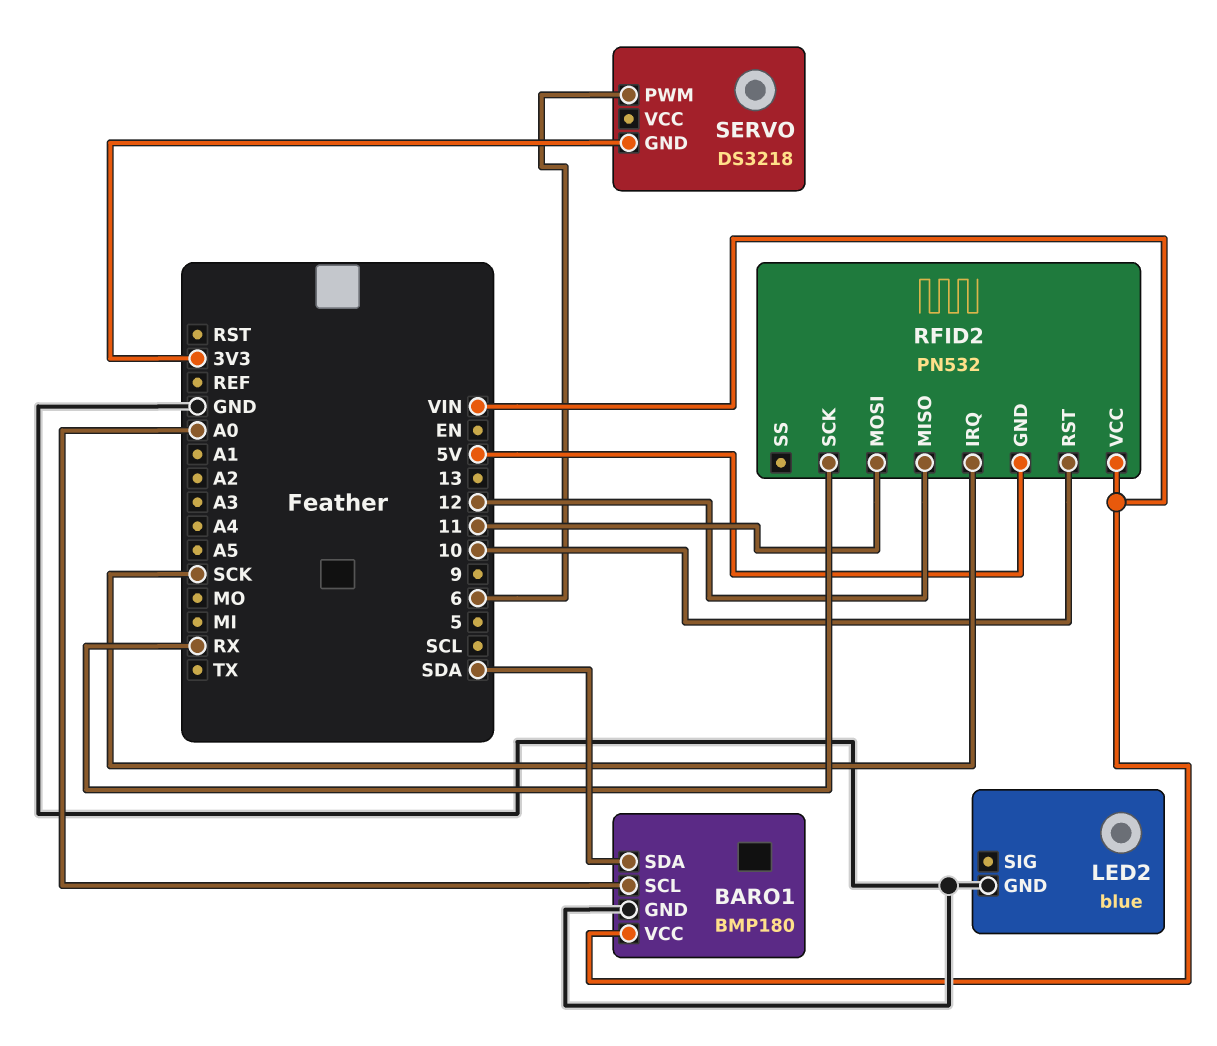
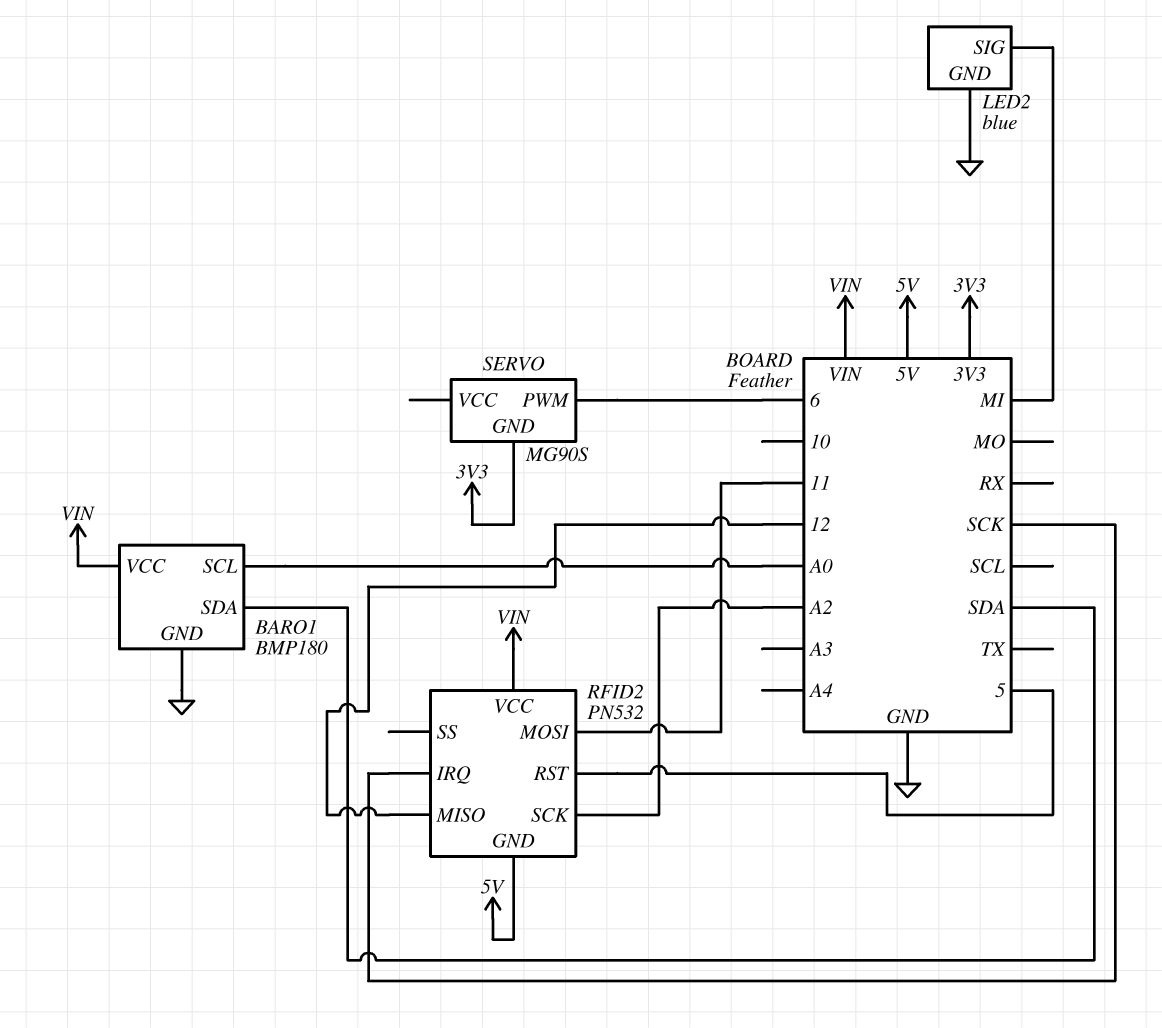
LED2 pin SIG: none -> MI
RFID2 pin RST: 10 -> 5
RFID2 pin SCK: RX -> A2
SERVO: DS3218 -> MG90S

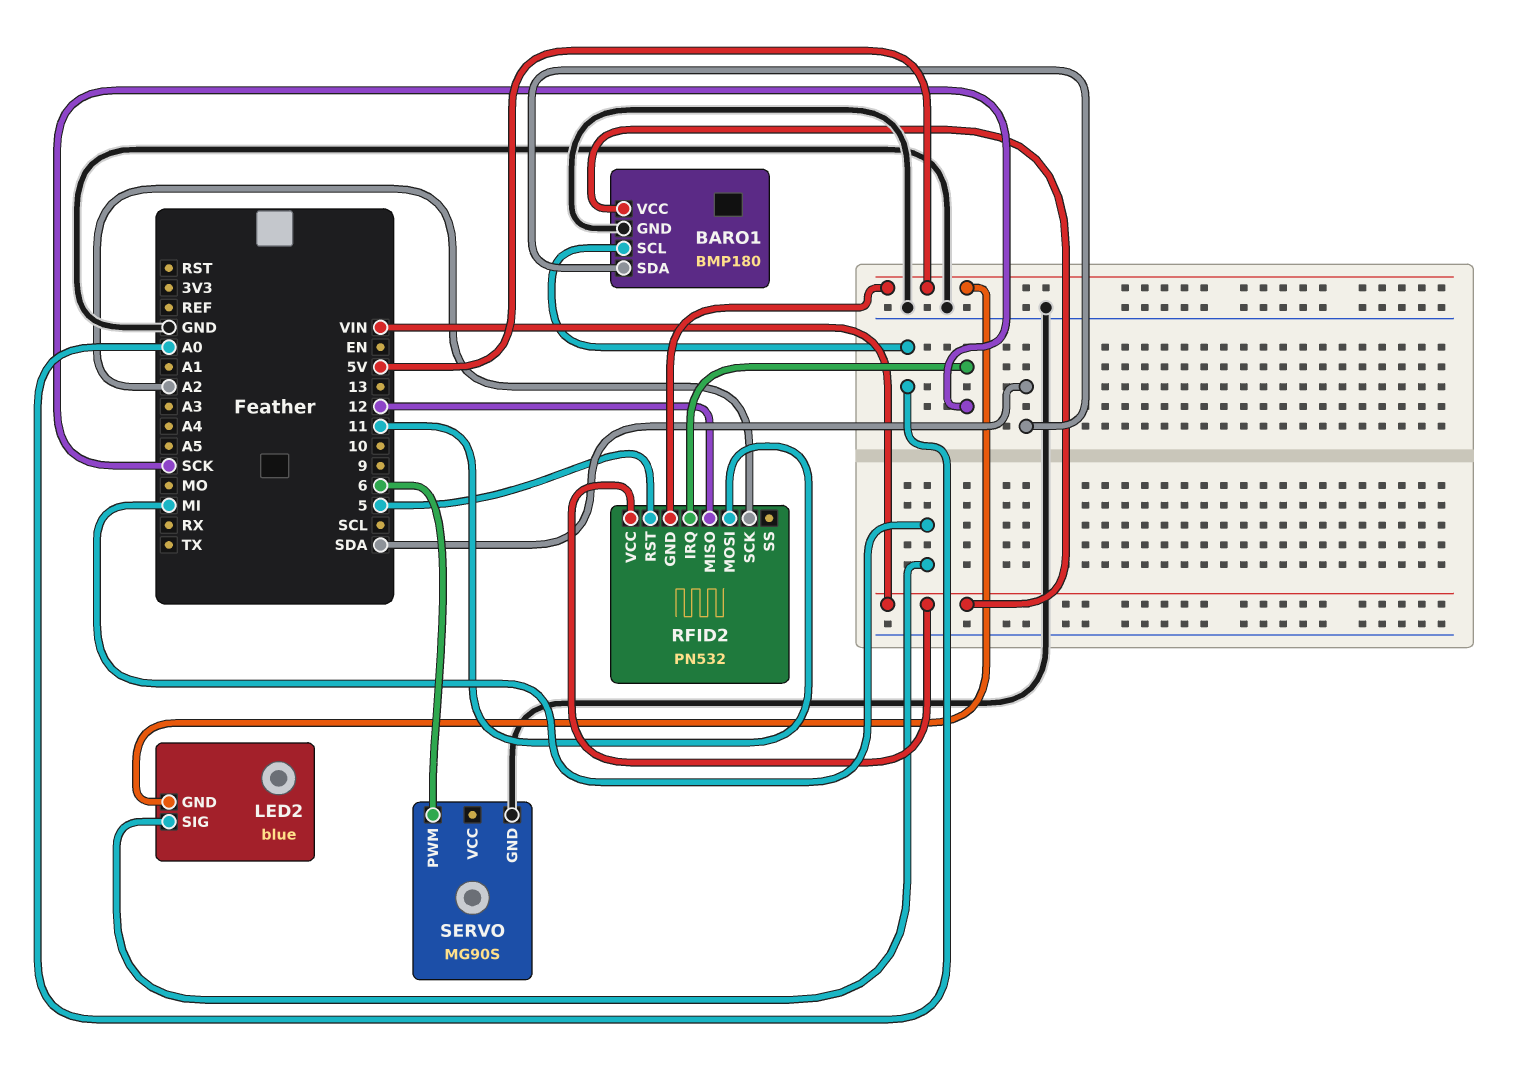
LED2 pin GND: GND -> 5V
SERVO pin GND: 3V3 -> GND

